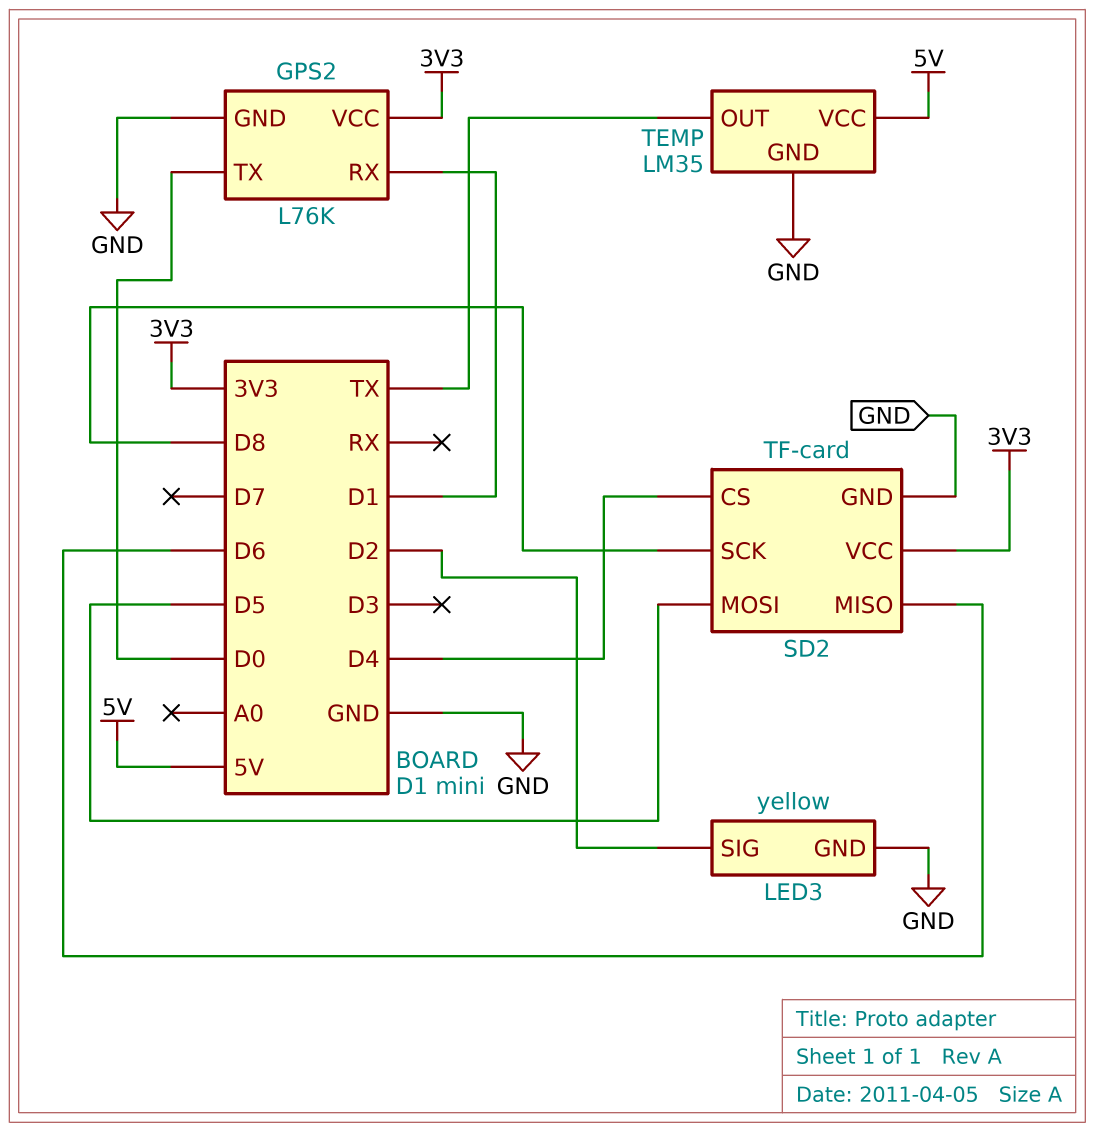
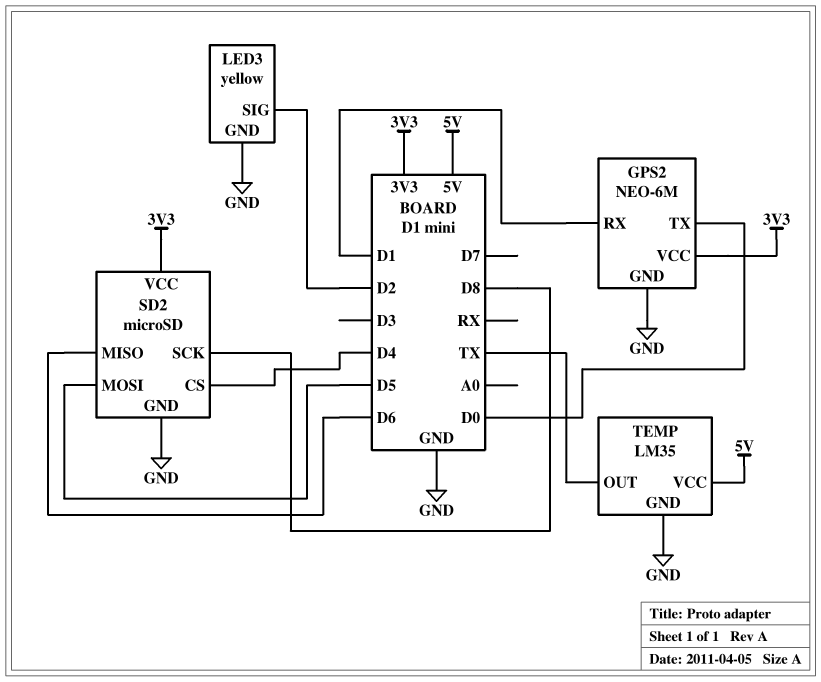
GPS2: L76K -> NEO-6M
SD2: TF-card -> microSD

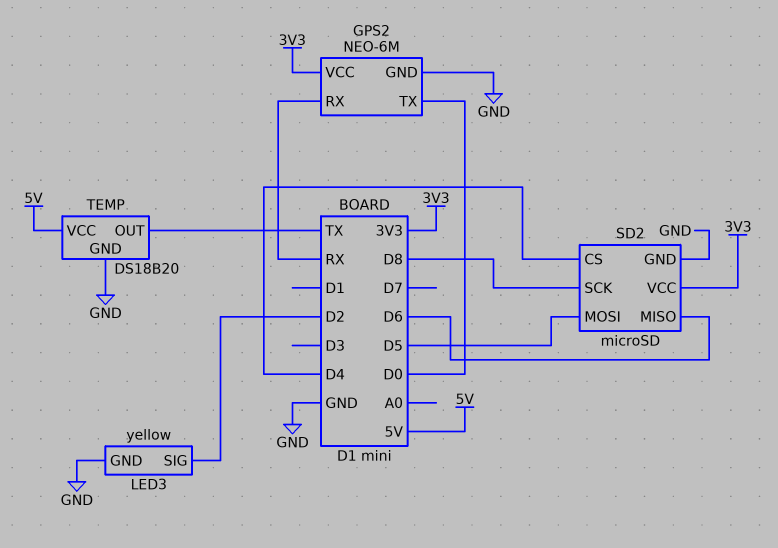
GPS2 pin RX: D1 -> RX
TEMP: LM35 -> DS18B20

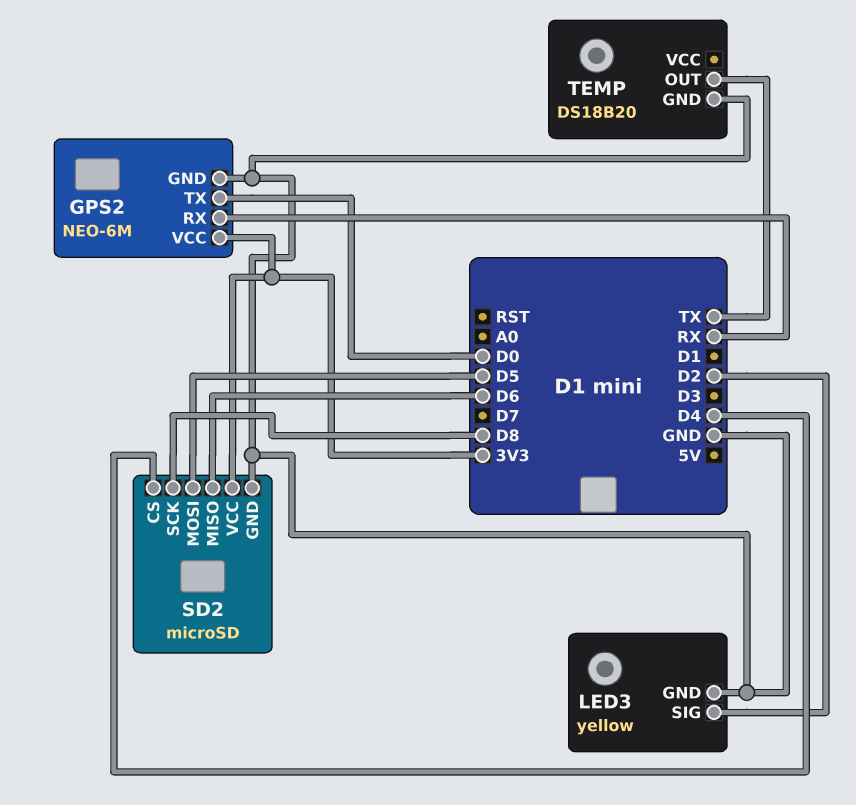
TEMP pin VCC: 5V -> none

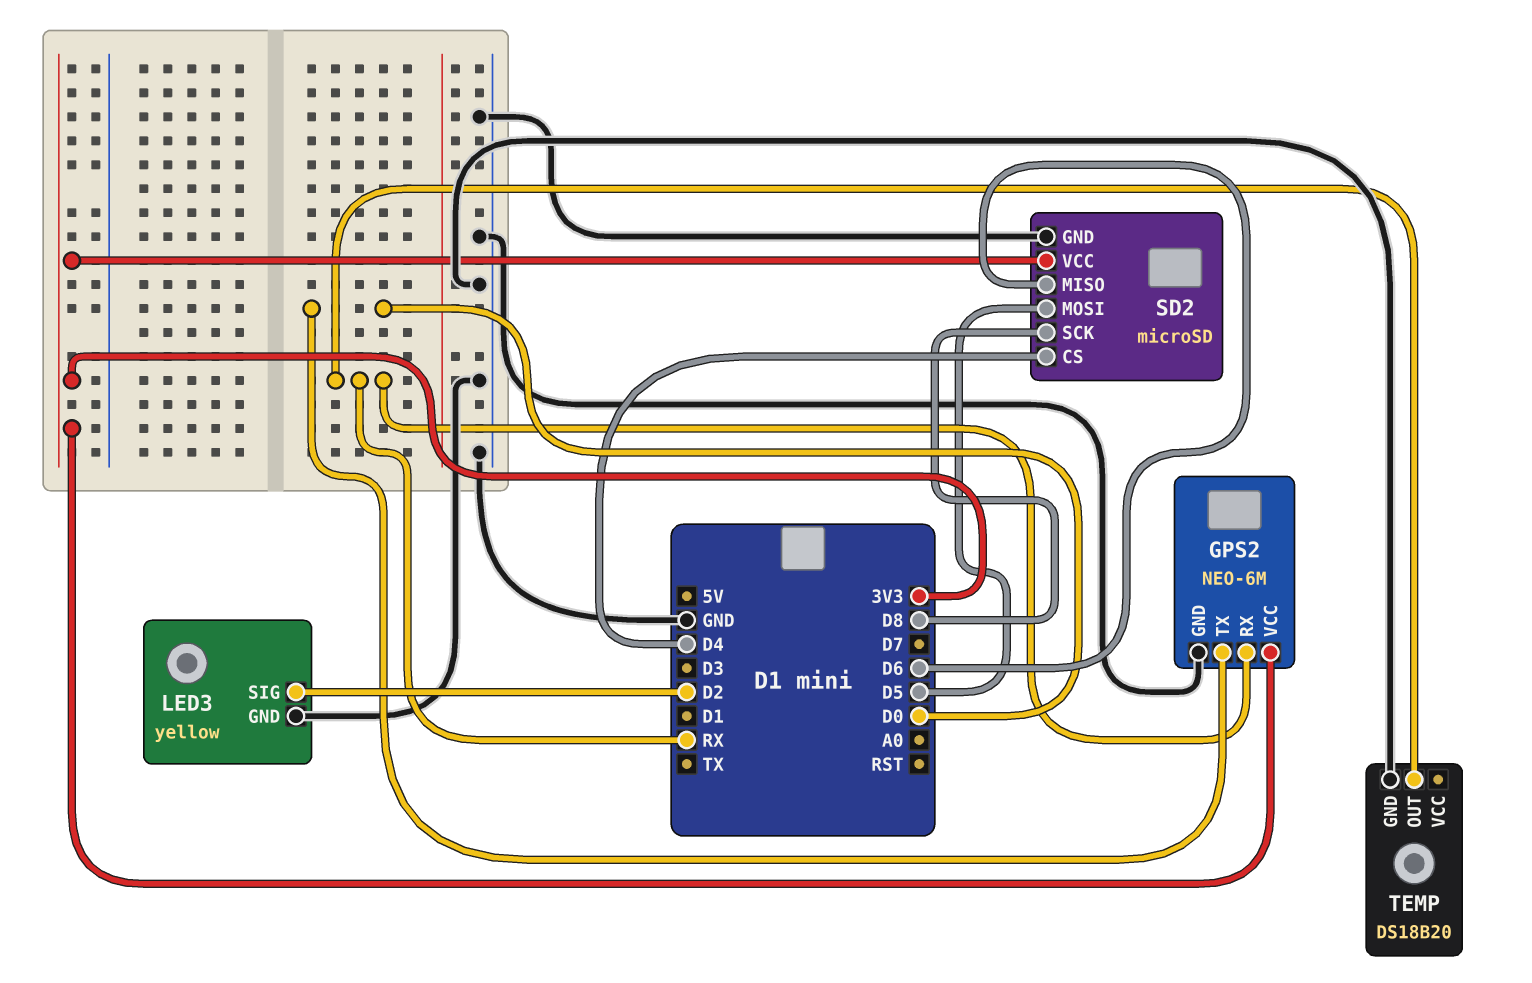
TEMP pin OUT: TX -> RX

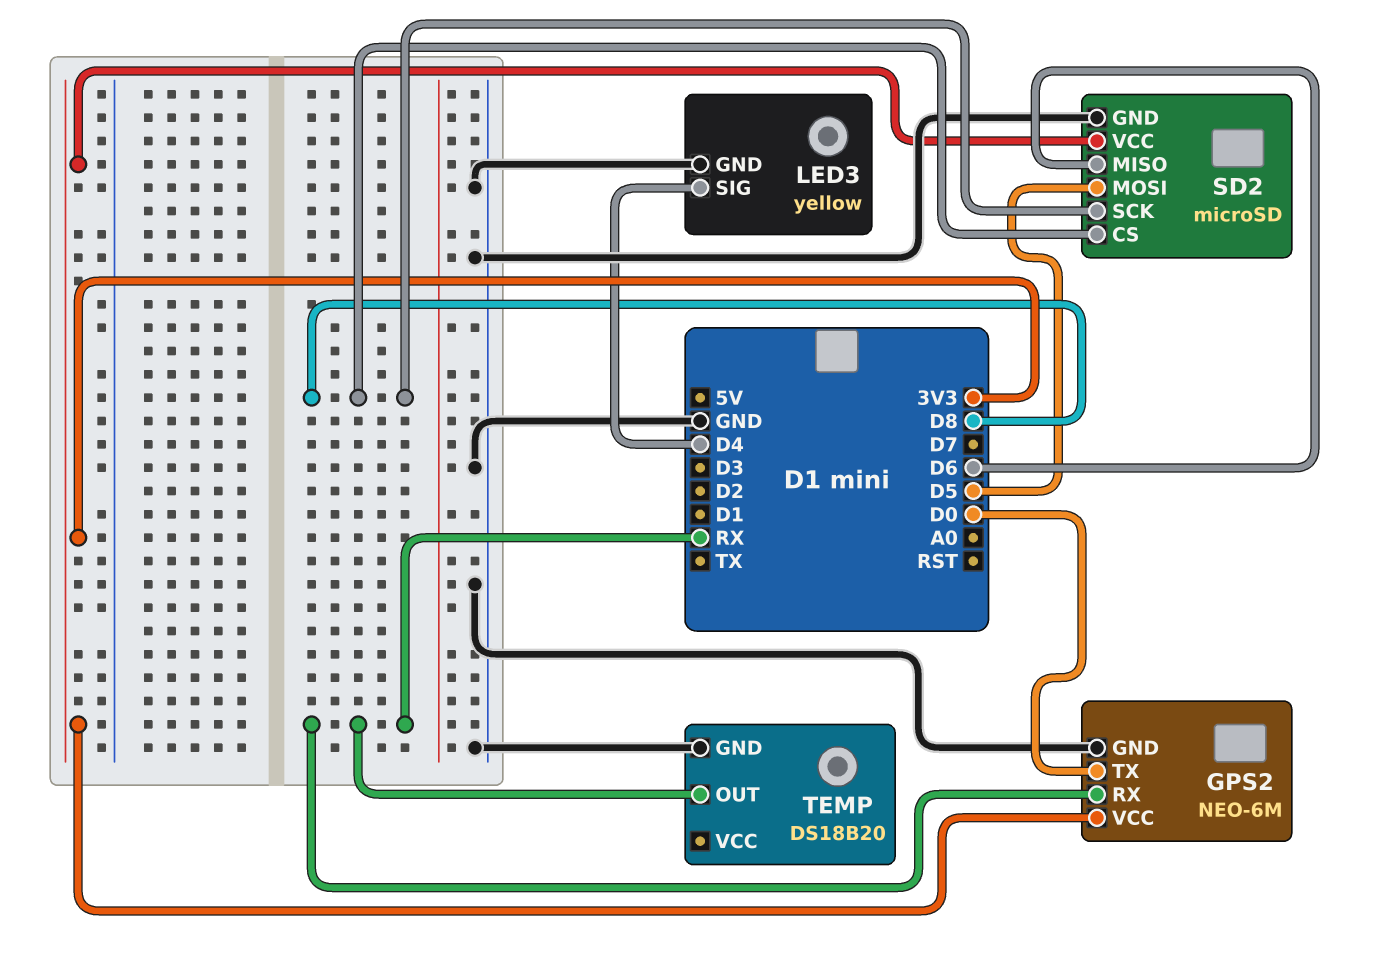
LED3 pin SIG: D2 -> D4
SD2 pin CS: D4 -> D8

